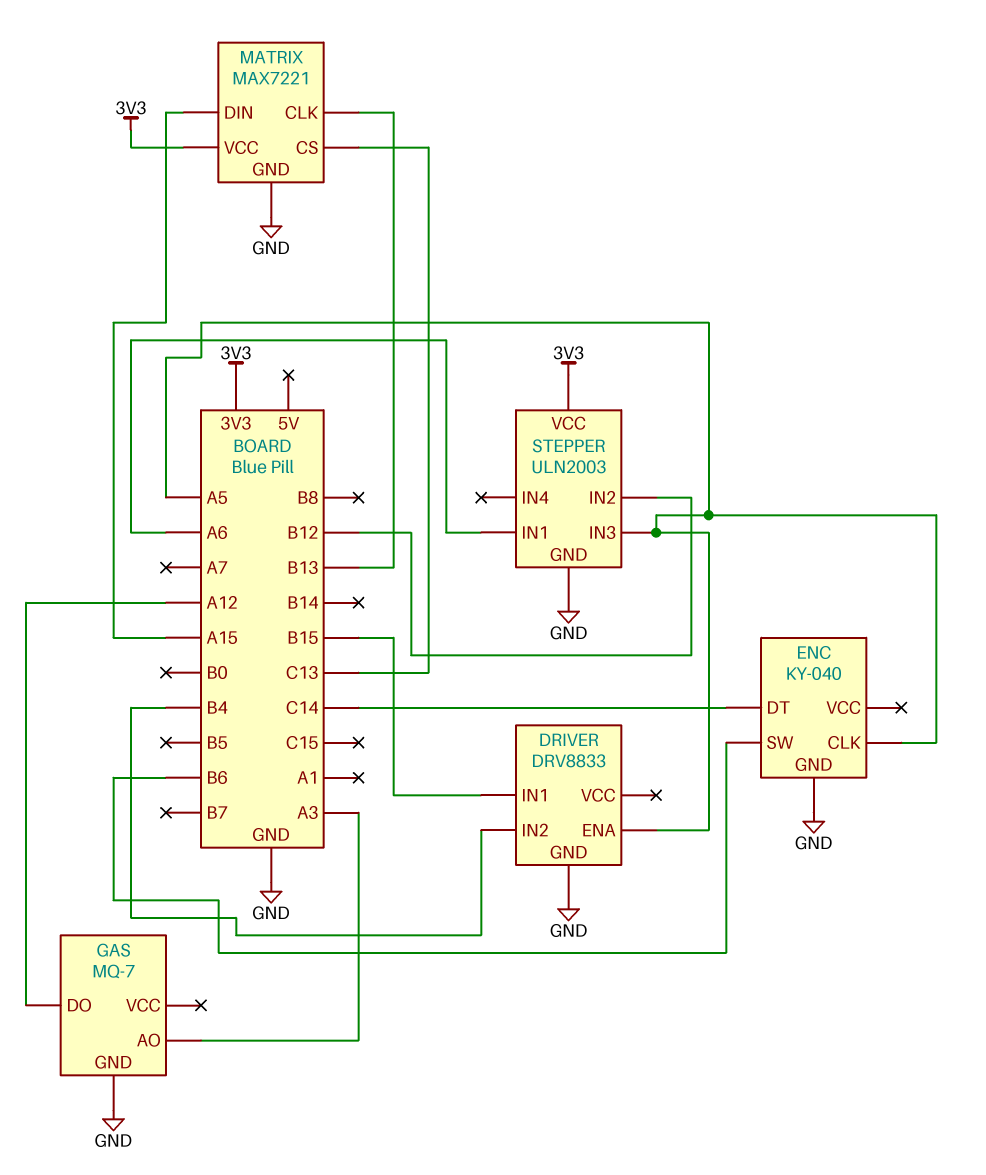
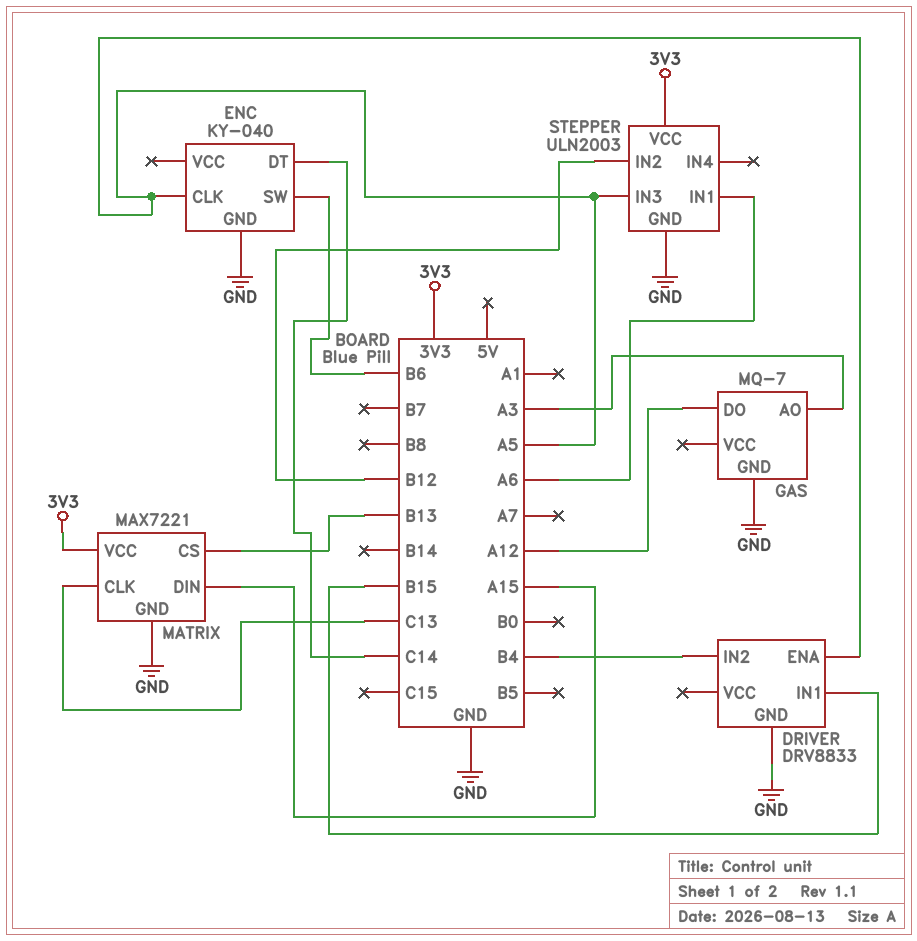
MATRIX pin CLK: B13 -> C13
MATRIX pin CS: C13 -> B13

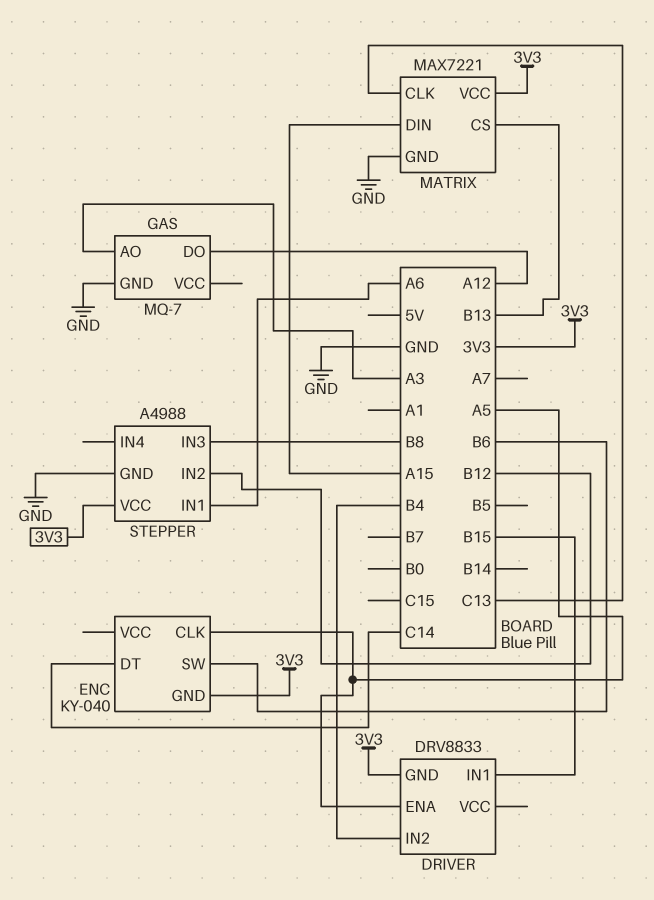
DRIVER pin GND: GND -> 3V3
ENC pin GND: GND -> 3V3
STEPPER: ULN2003 -> A4988
STEPPER pin IN3: A5 -> B8

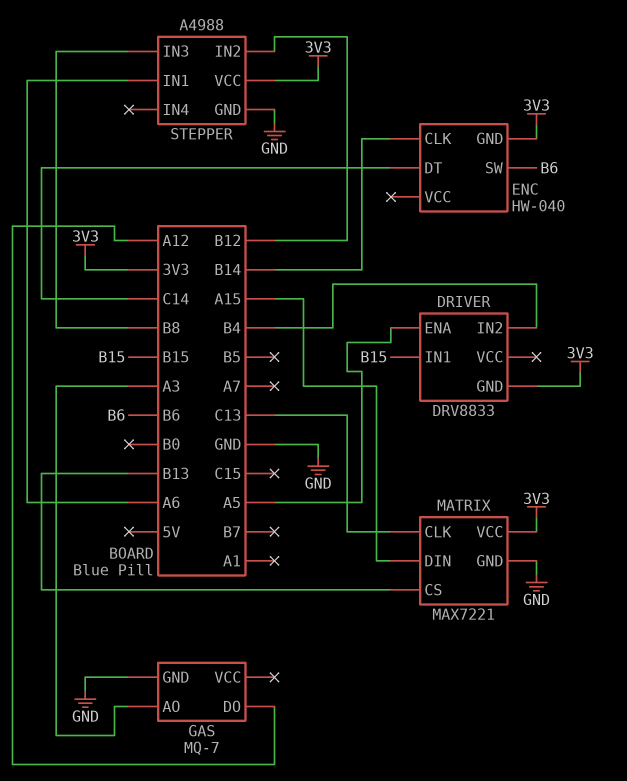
ENC: KY-040 -> HW-040
ENC pin CLK: A5 -> B14

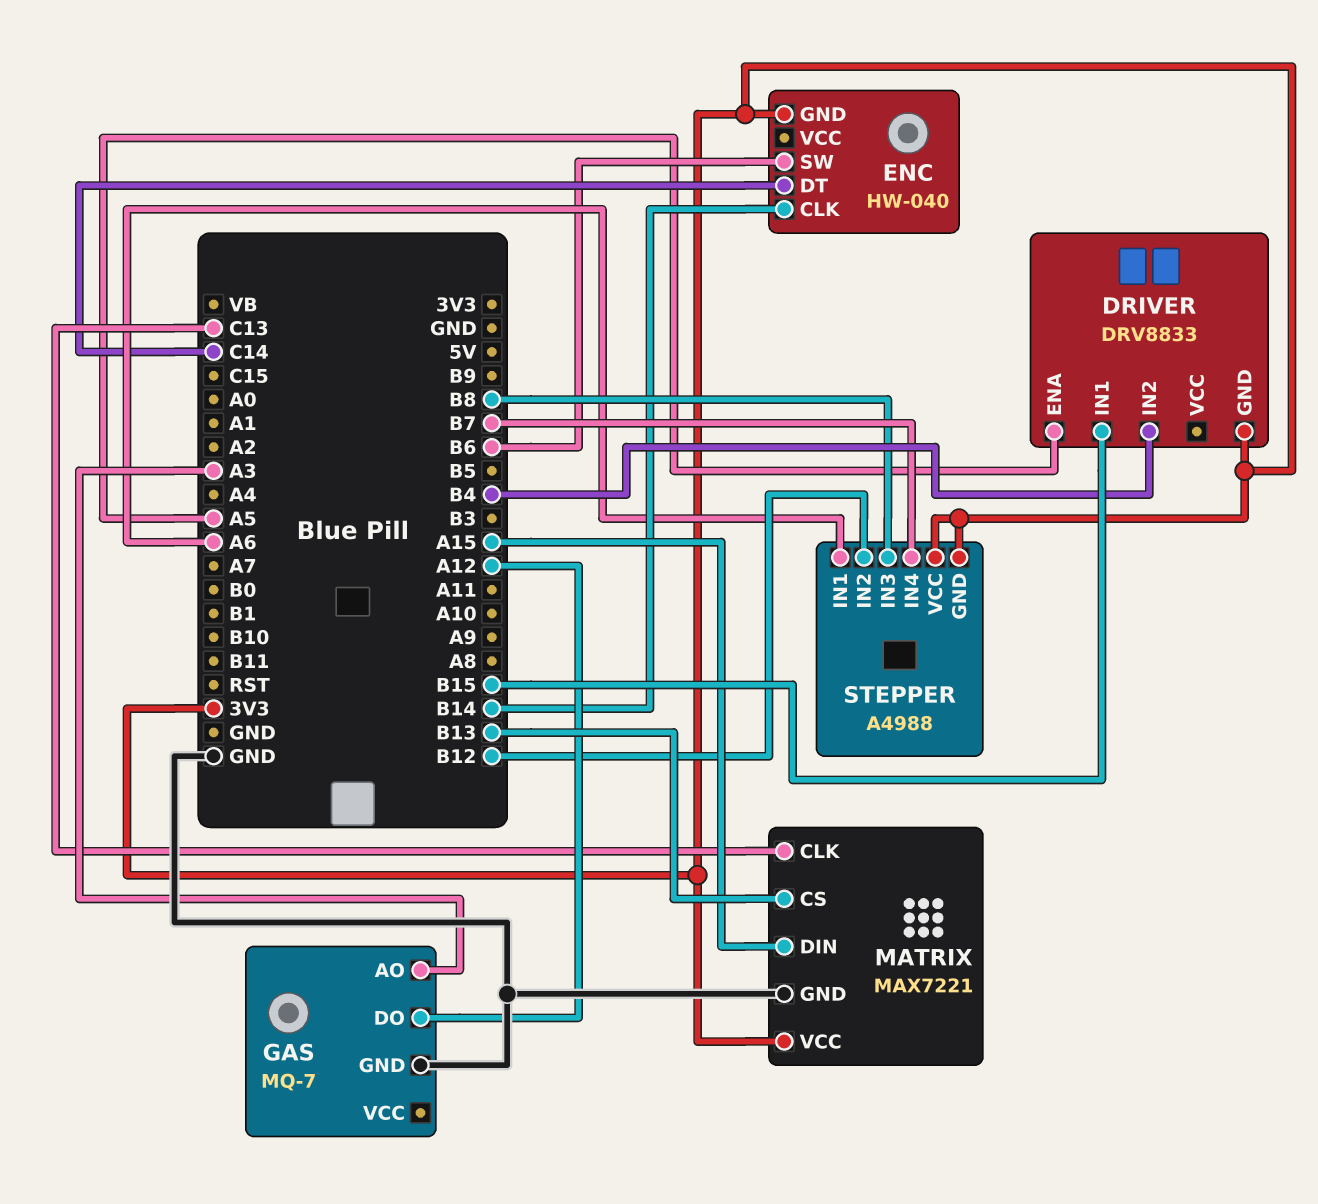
STEPPER pin GND: GND -> 3V3
STEPPER pin IN4: none -> B7

